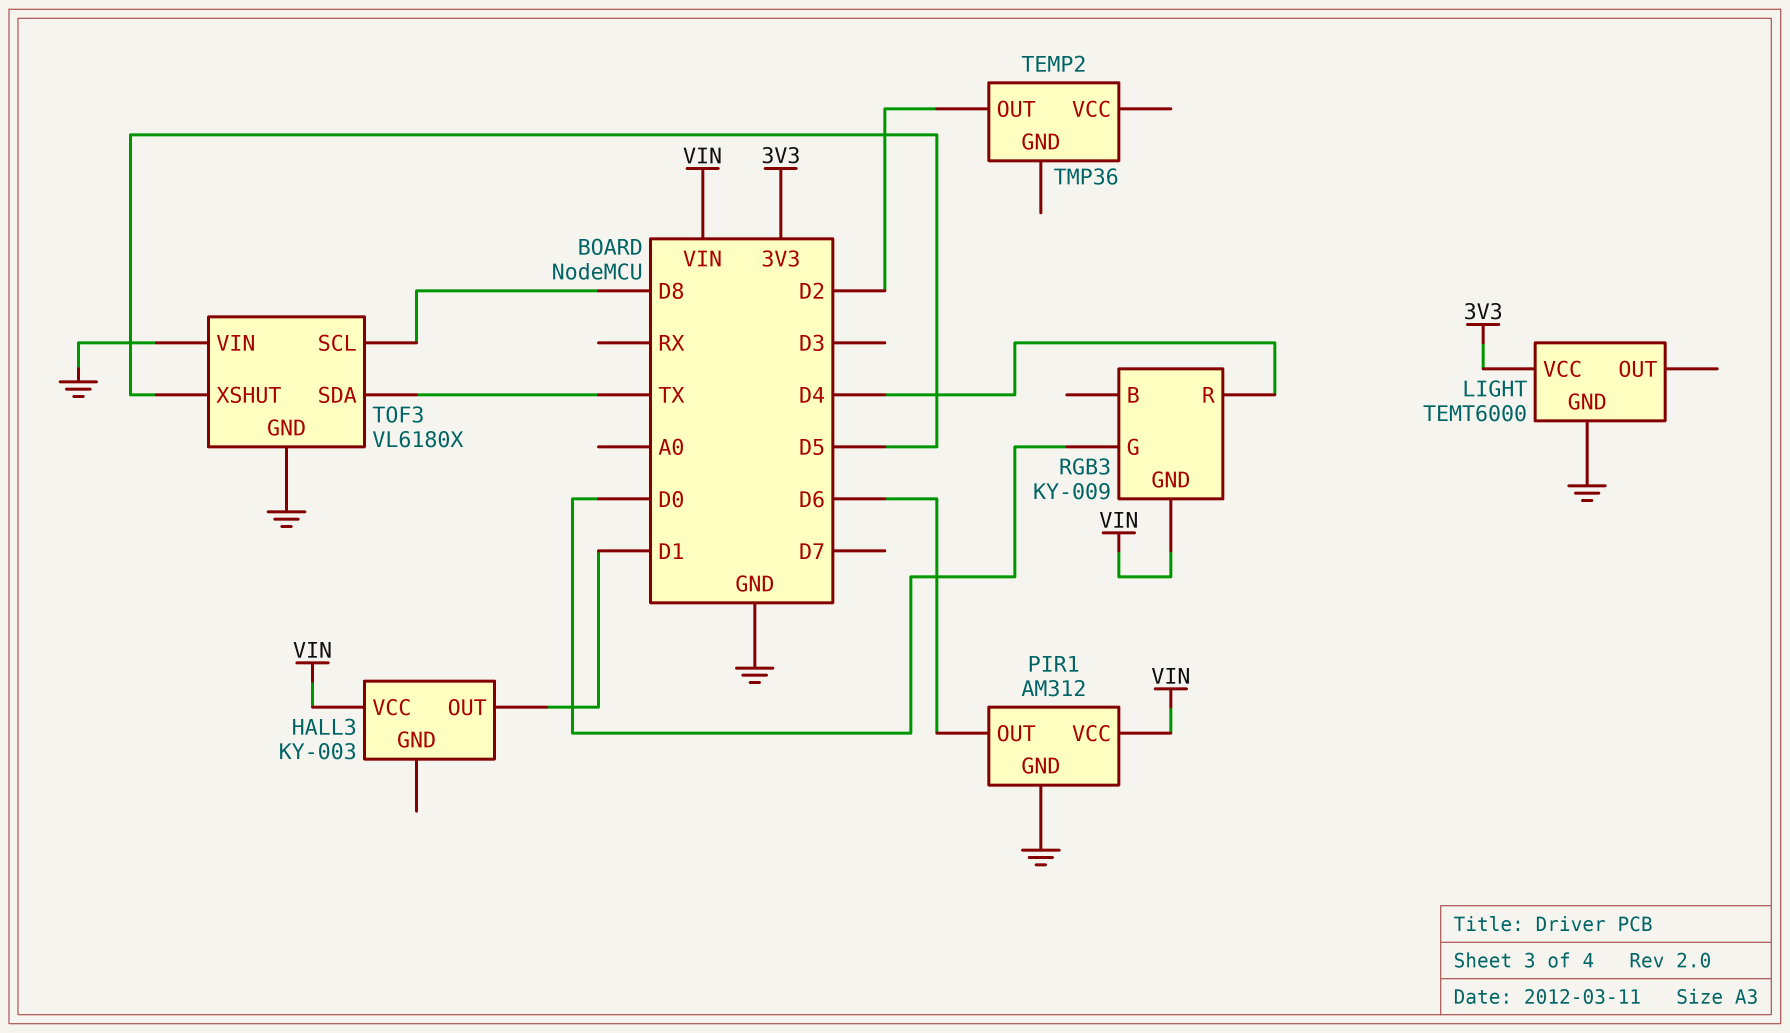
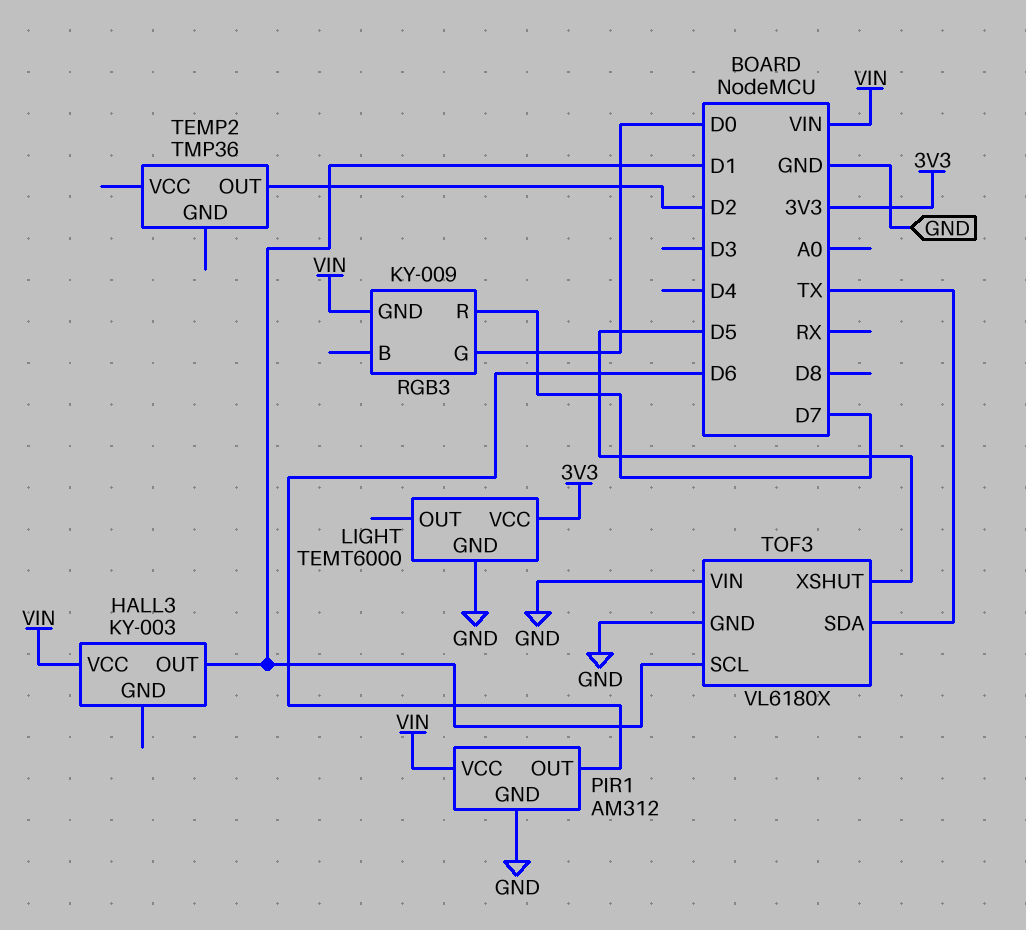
RGB3 pin R: D4 -> D7
TOF3 pin SCL: D8 -> D1

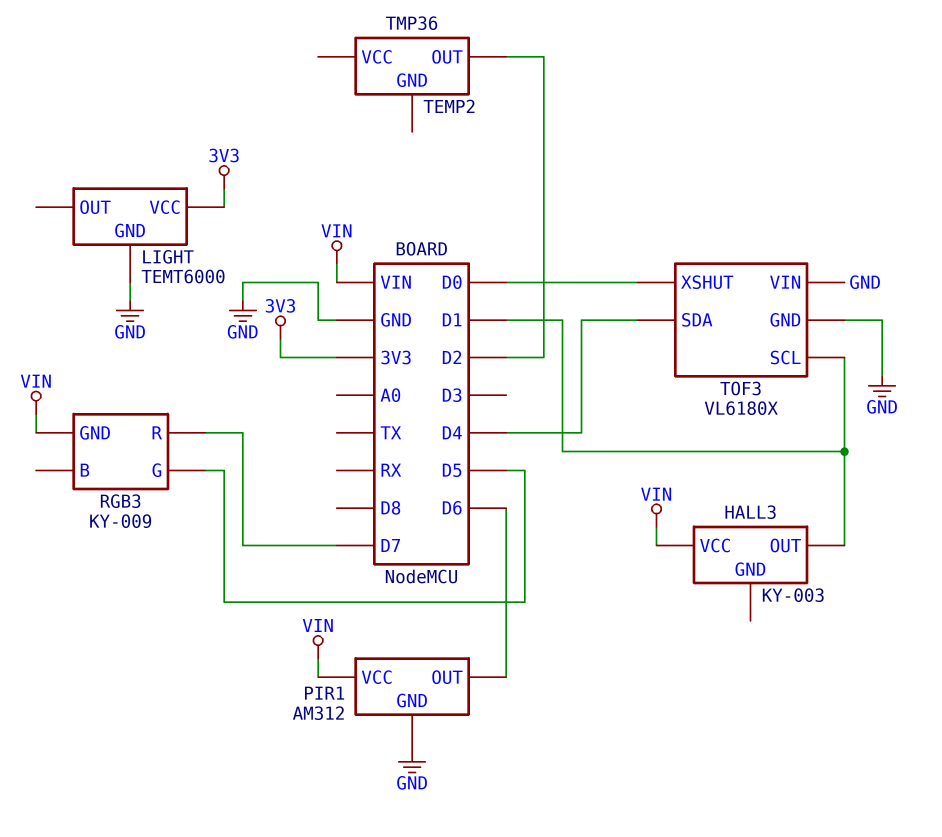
RGB3 pin G: D0 -> D5
TOF3 pin SDA: TX -> D4
TOF3 pin XSHUT: D5 -> D0

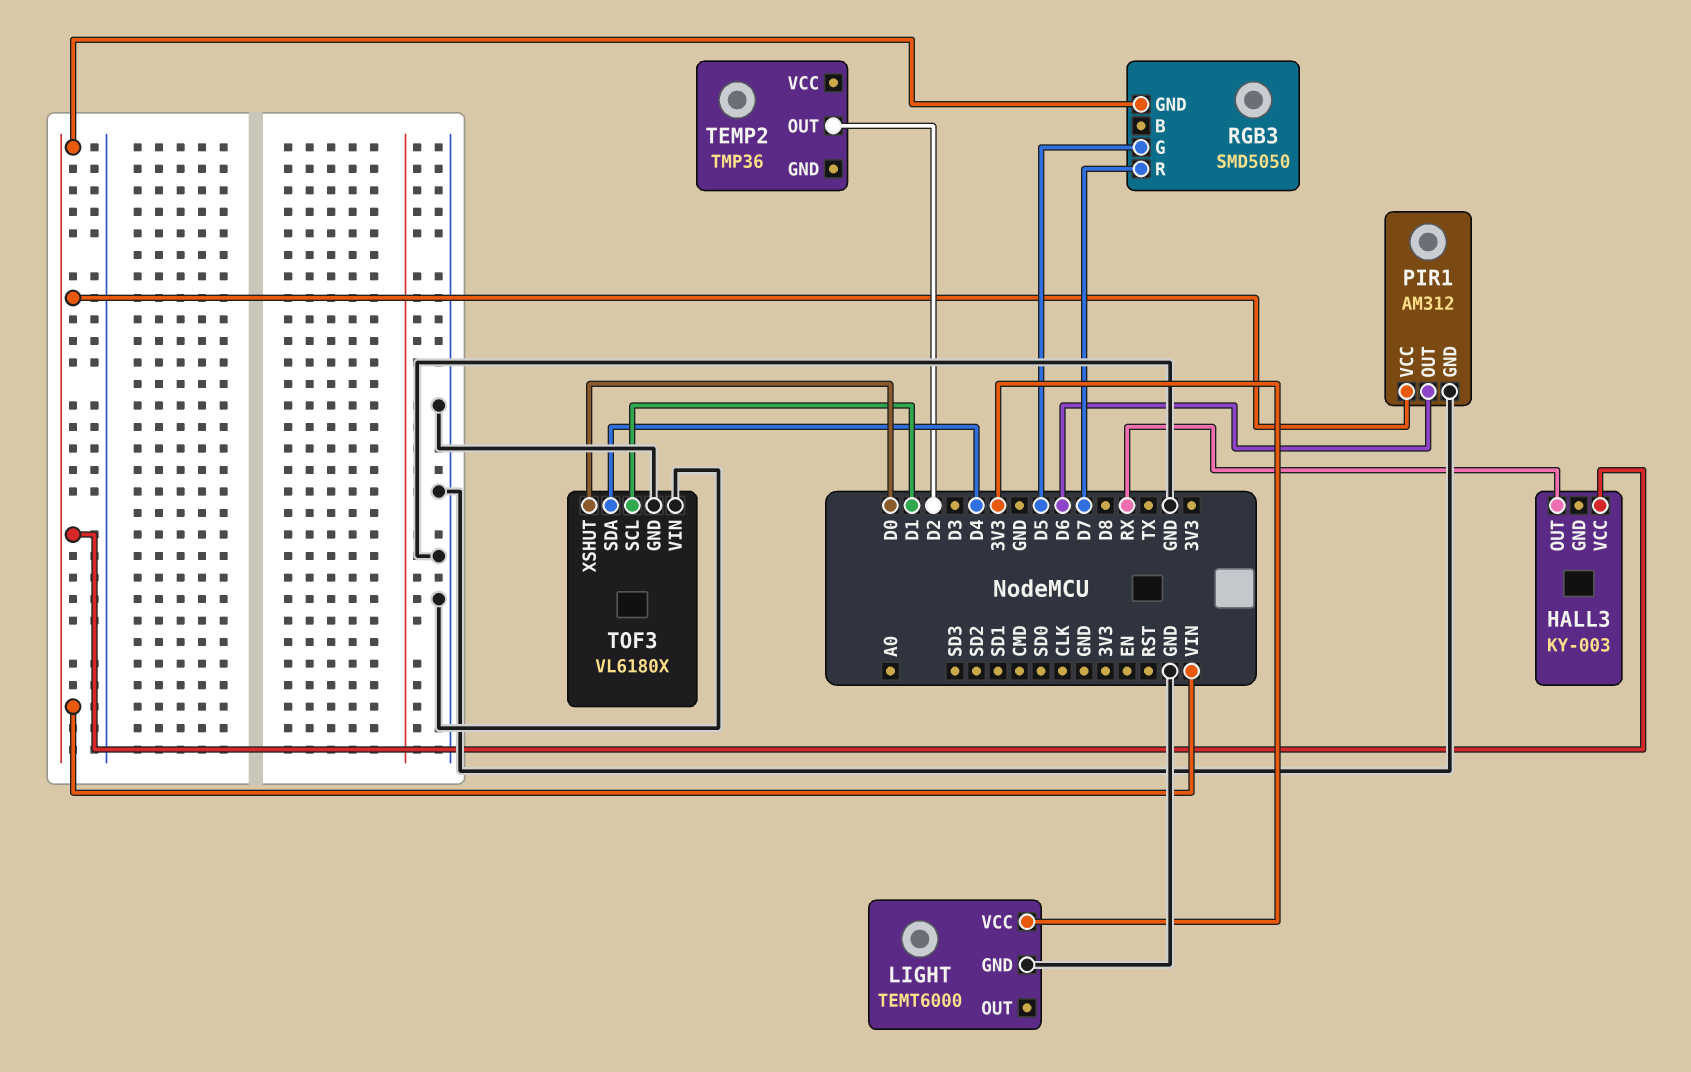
HALL3 pin OUT: D1 -> RX
RGB3: KY-009 -> SMD5050

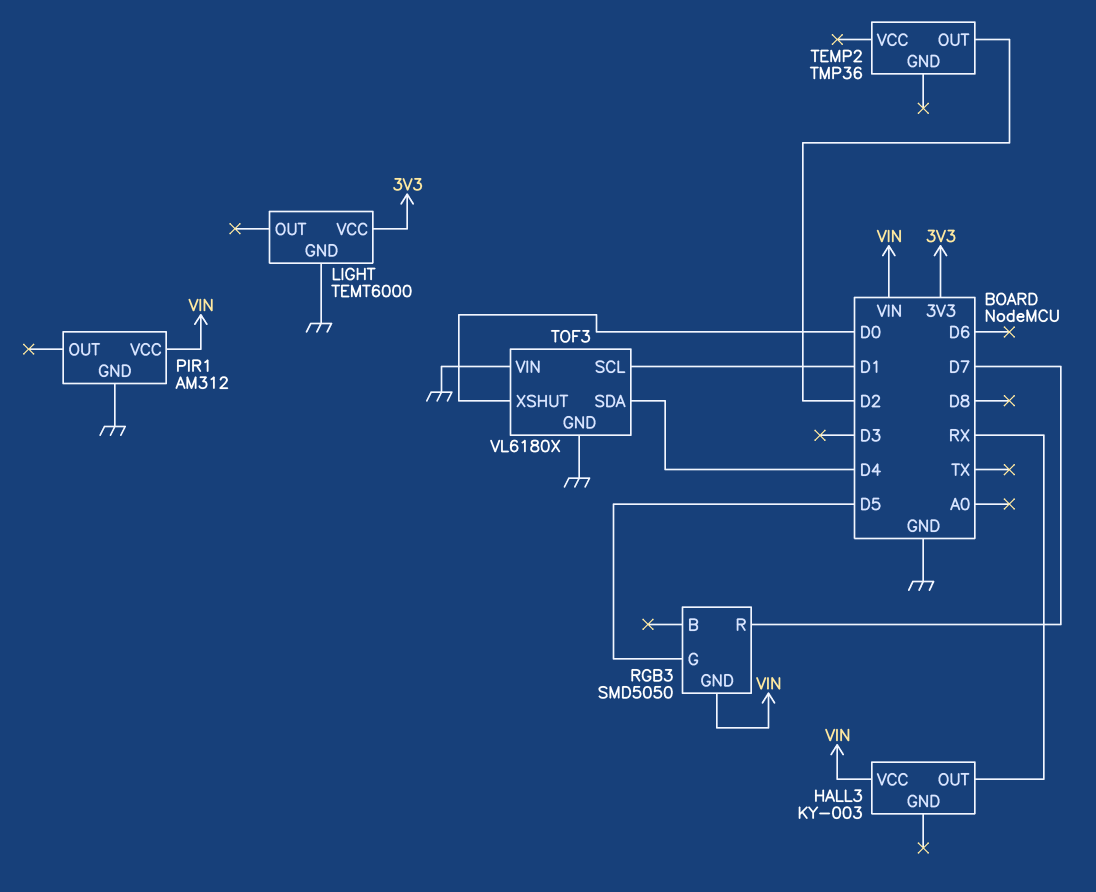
PIR1 pin OUT: D6 -> none

